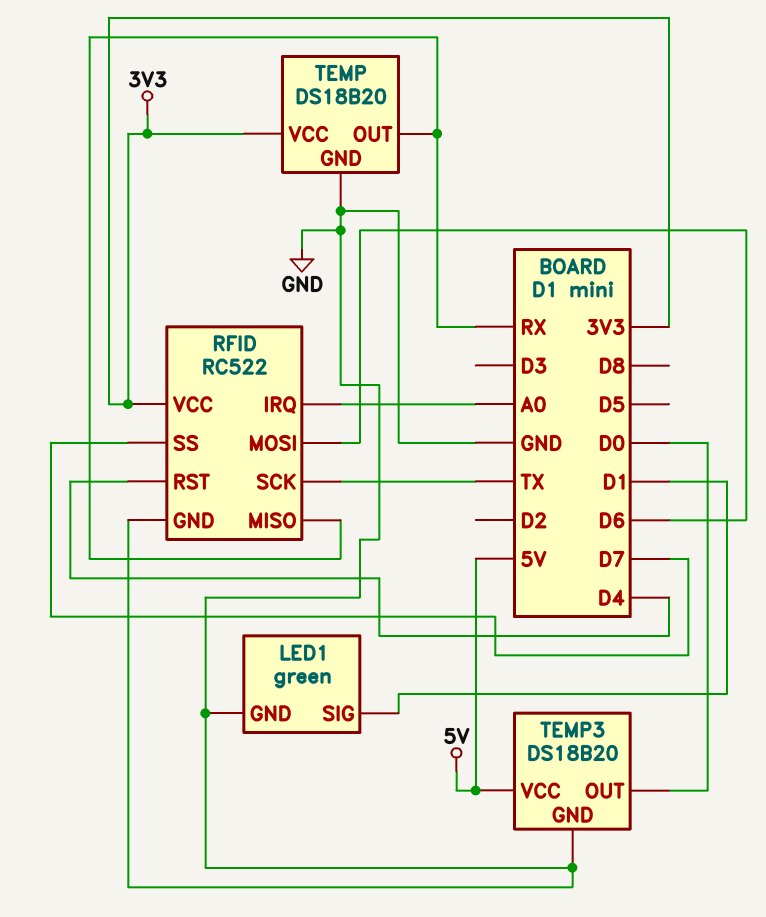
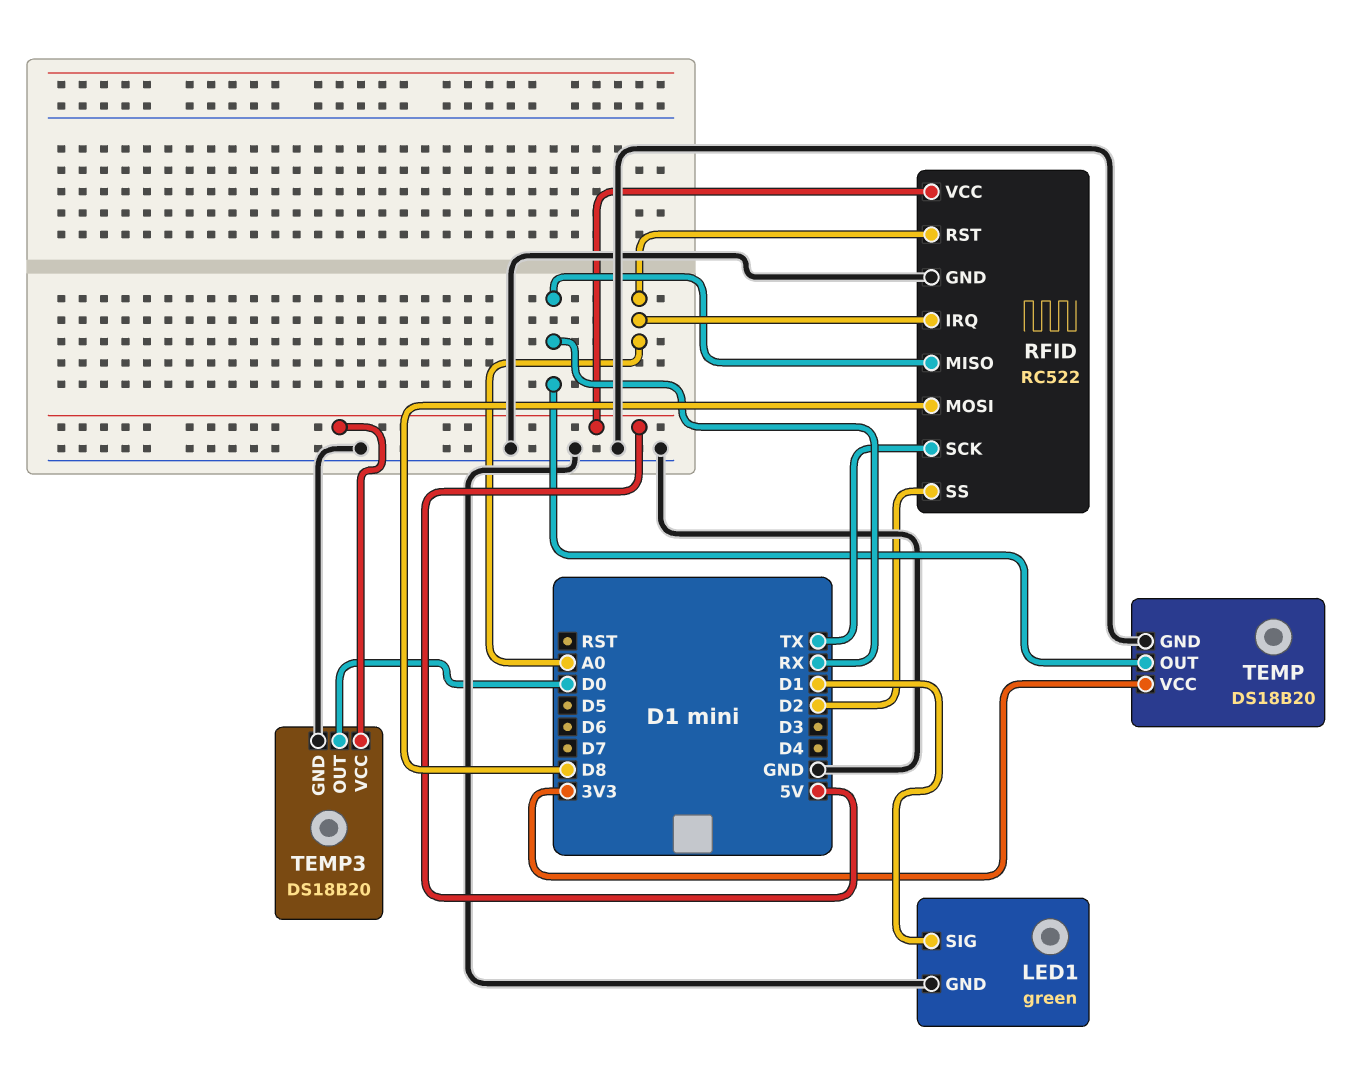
RFID pin MOSI: D6 -> D8
RFID pin RST: D4 -> A0
RFID pin SS: D7 -> D2
RFID pin VCC: 3V3 -> 5V

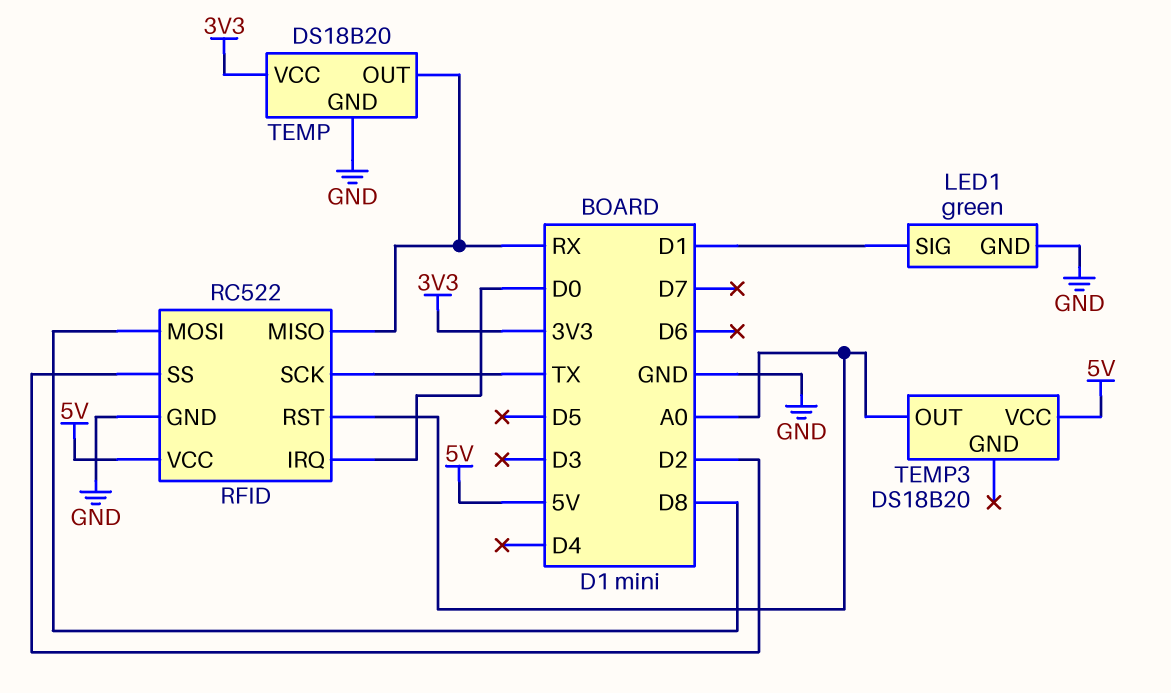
RFID pin IRQ: A0 -> D0
TEMP3 pin GND: GND -> none
TEMP3 pin OUT: D0 -> A0

